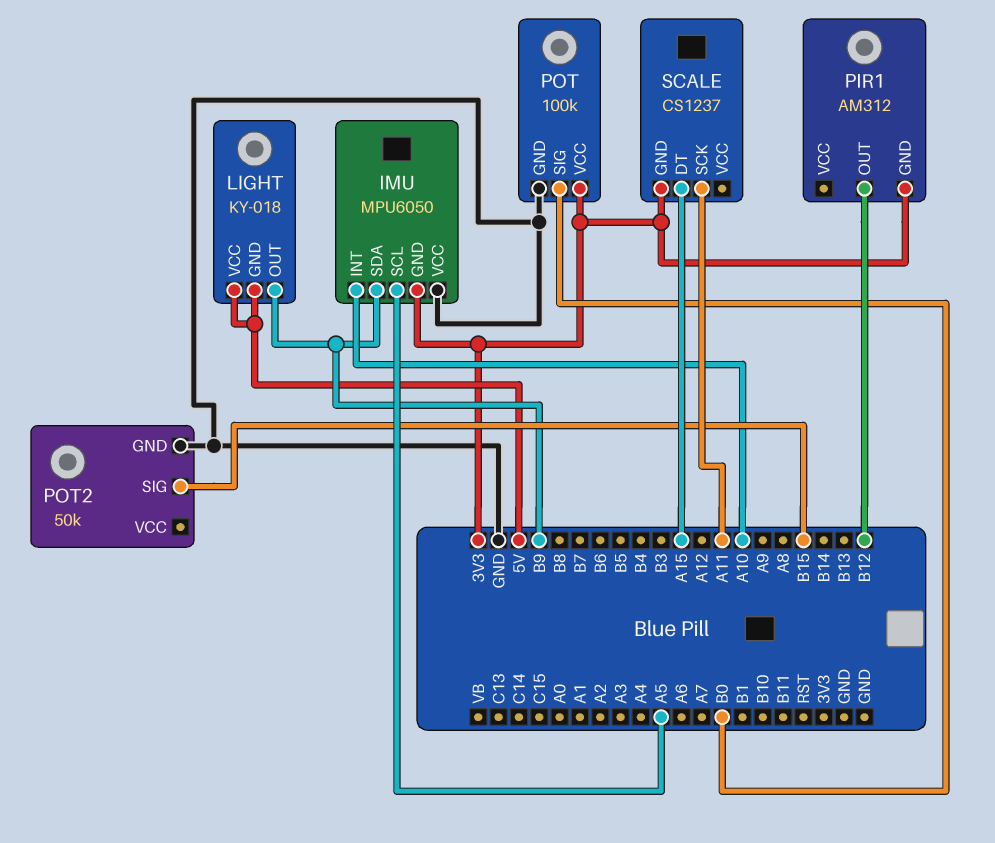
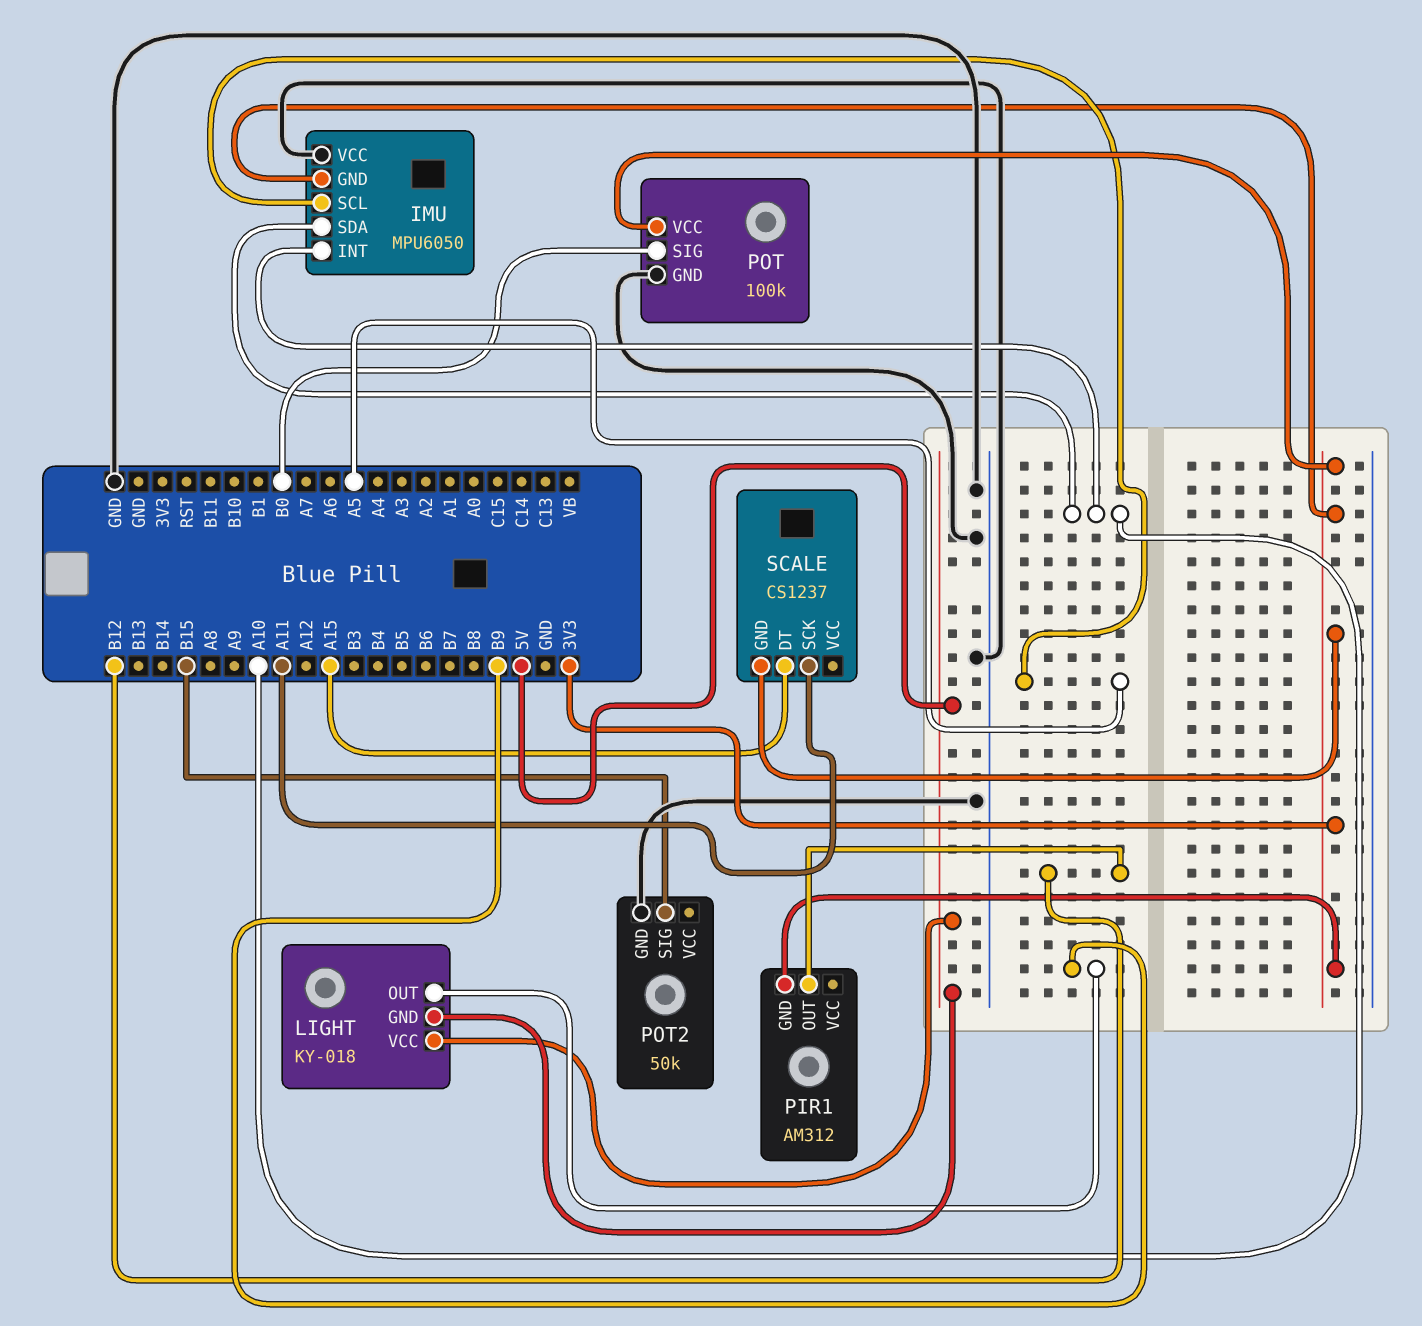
IMU pin SDA: B9 -> A10

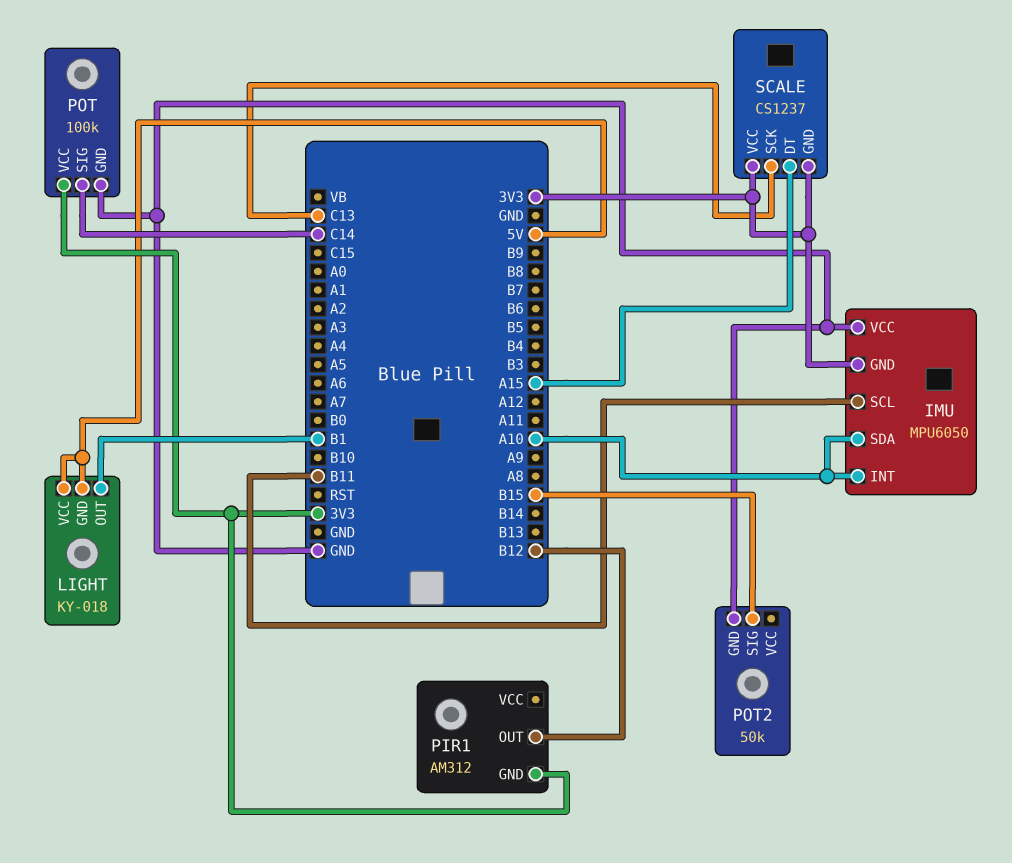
IMU pin SCL: A5 -> B11
LIGHT pin OUT: B9 -> B1
POT pin SIG: B0 -> C14
SCALE pin SCK: A11 -> C13
SCALE pin VCC: none -> 3V3

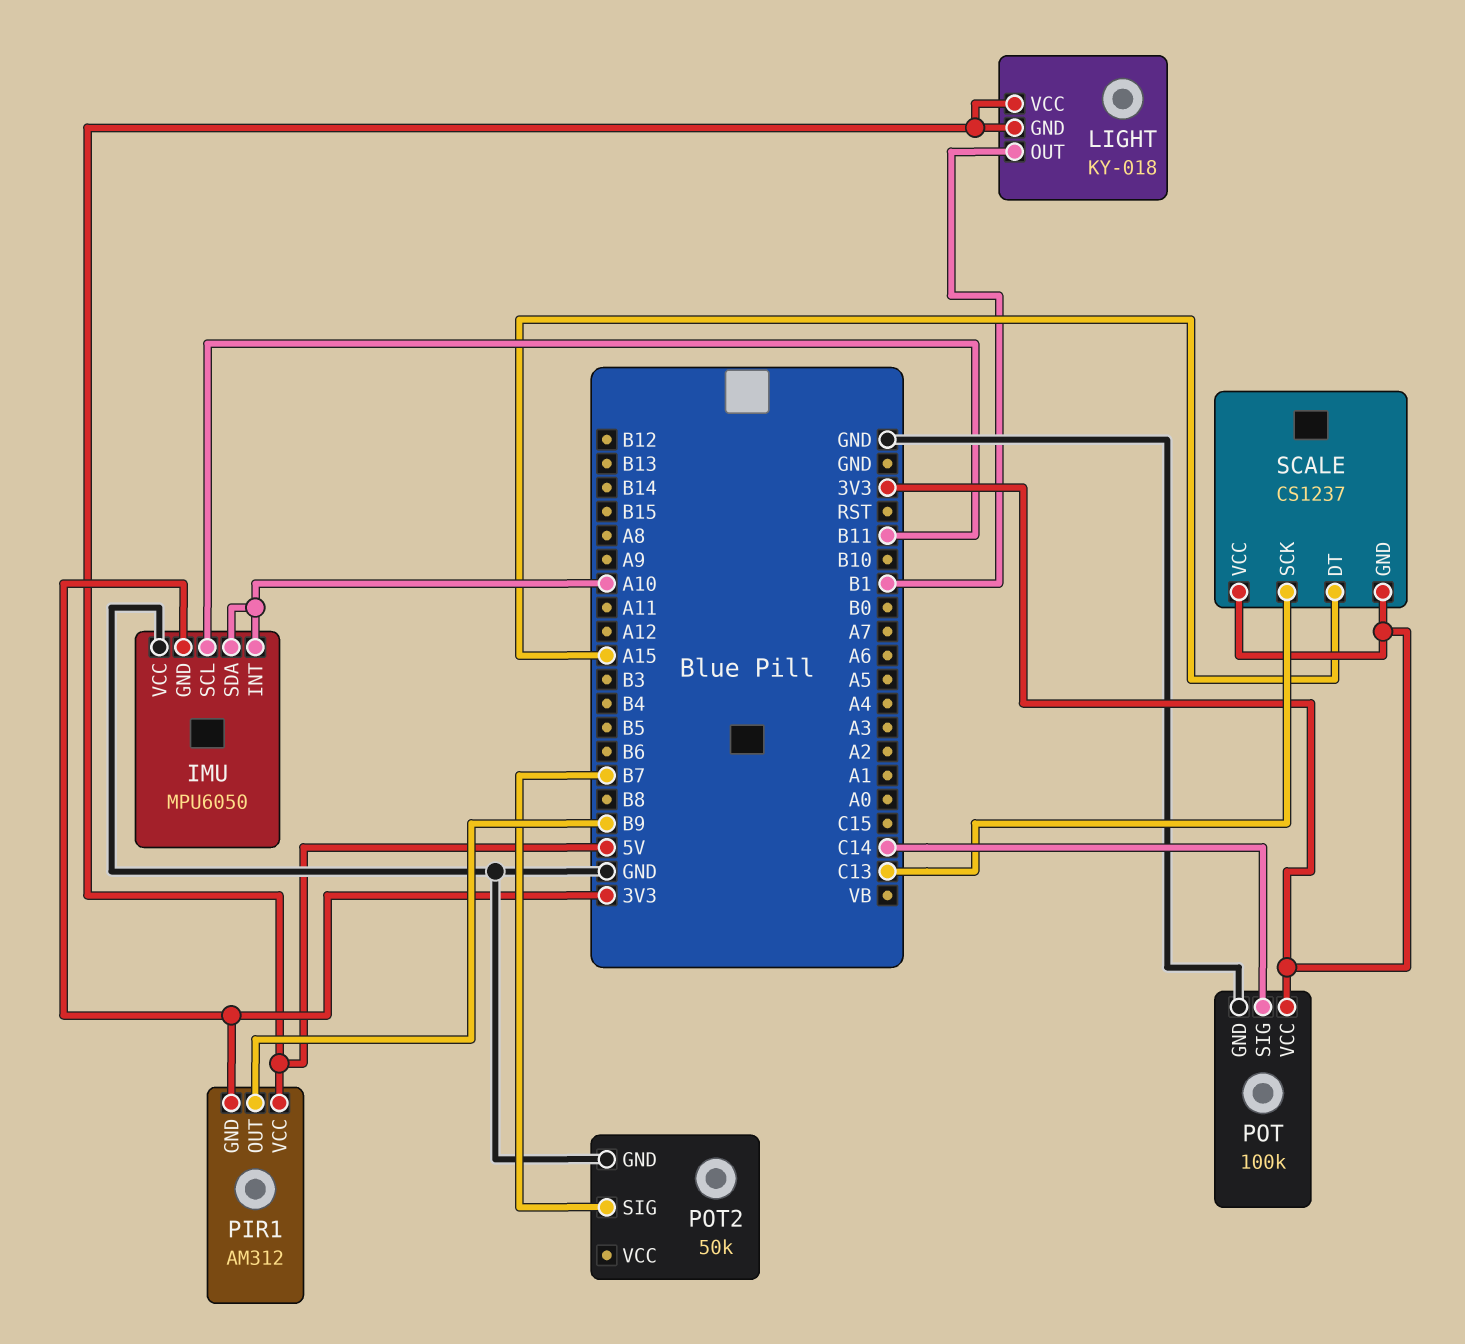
PIR1 pin OUT: B12 -> B9
PIR1 pin VCC: none -> 5V
POT2 pin SIG: B15 -> B7

